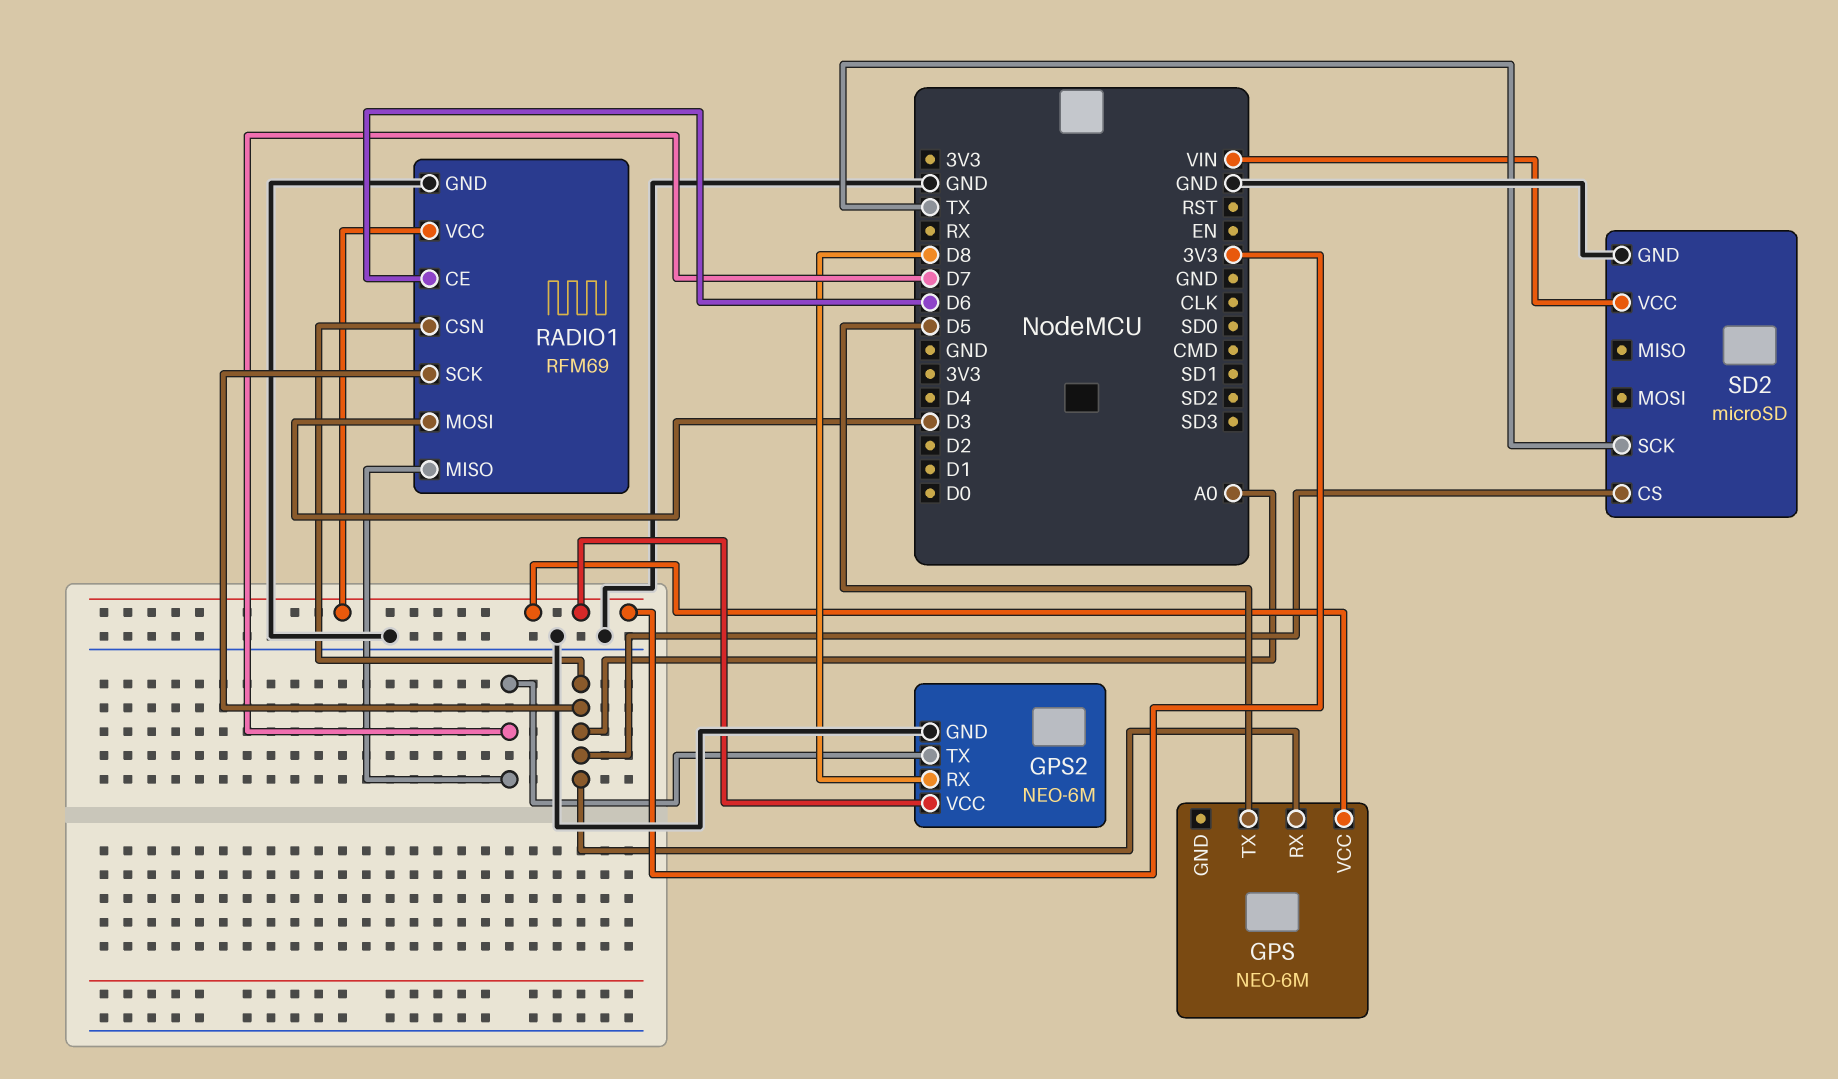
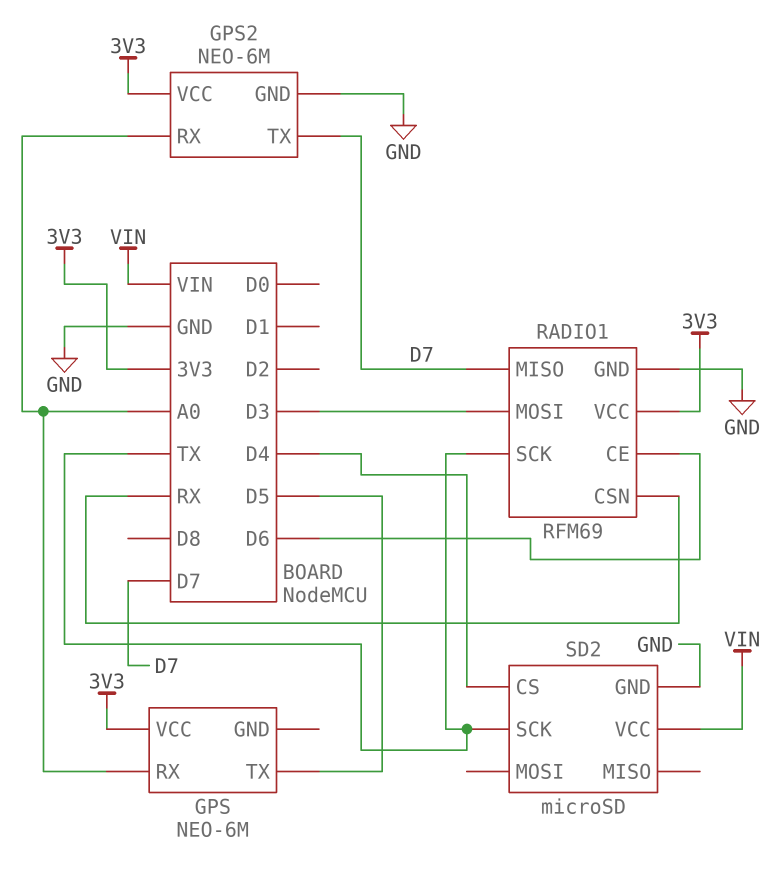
GPS2 pin RX: D8 -> A0
RADIO1 pin CSN: A0 -> RX
RADIO1 pin SCK: A0 -> TX
SD2 pin CS: A0 -> D4

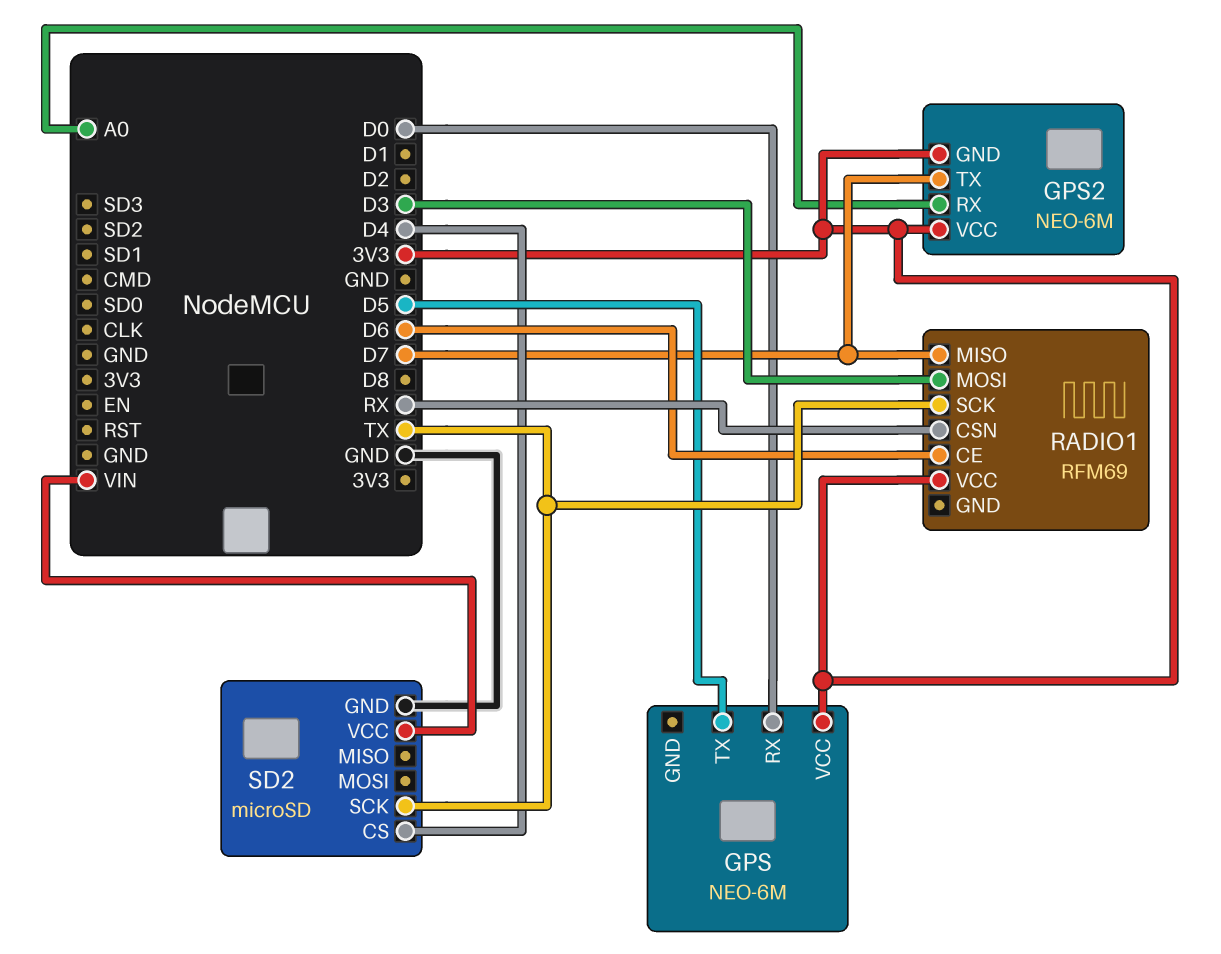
GPS pin RX: A0 -> D0
GPS2 pin GND: GND -> 3V3
RADIO1 pin GND: GND -> none

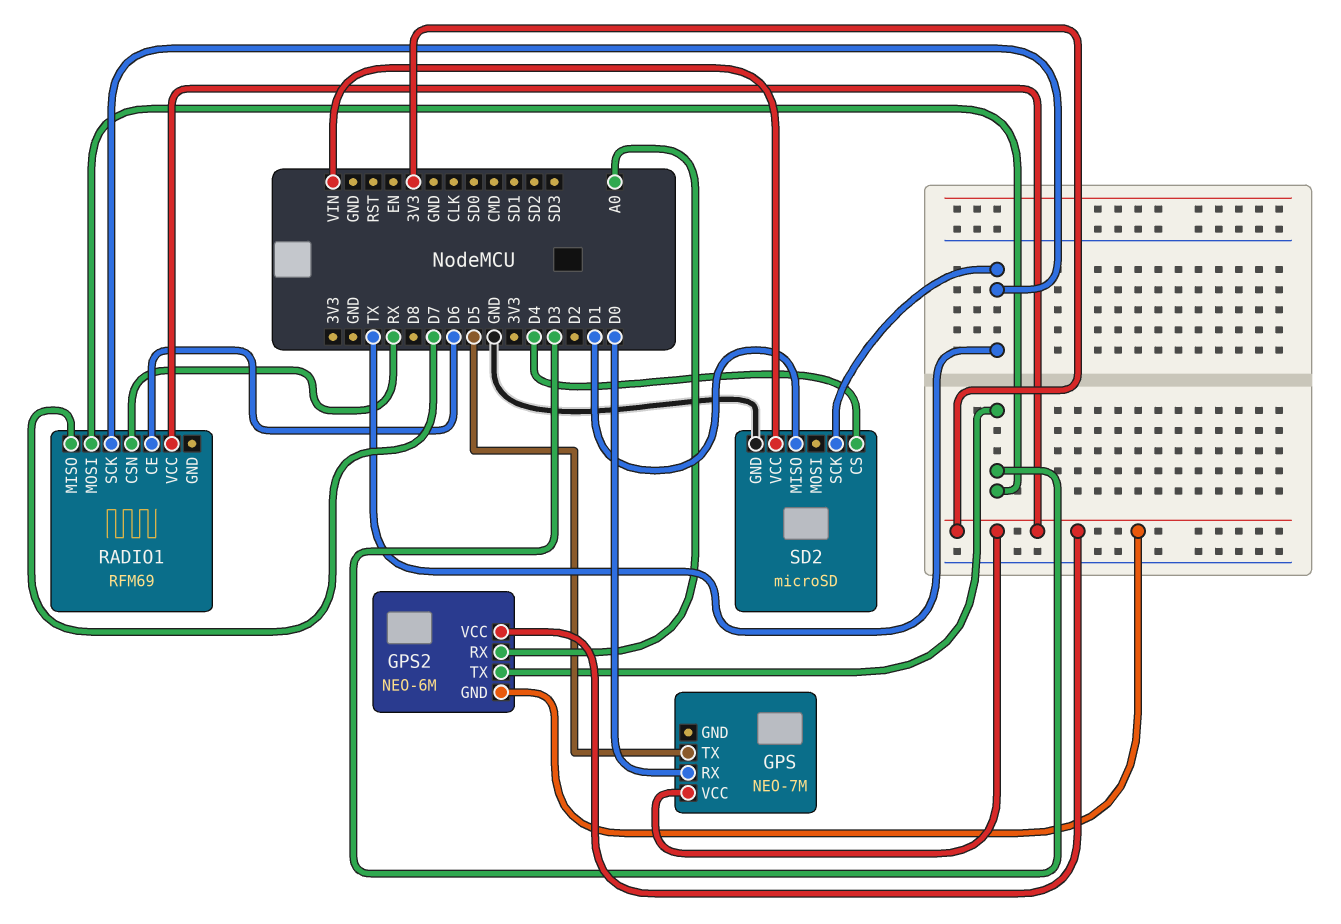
GPS: NEO-6M -> NEO-7M
GPS2 pin TX: D7 -> D3
SD2 pin MISO: none -> D1

